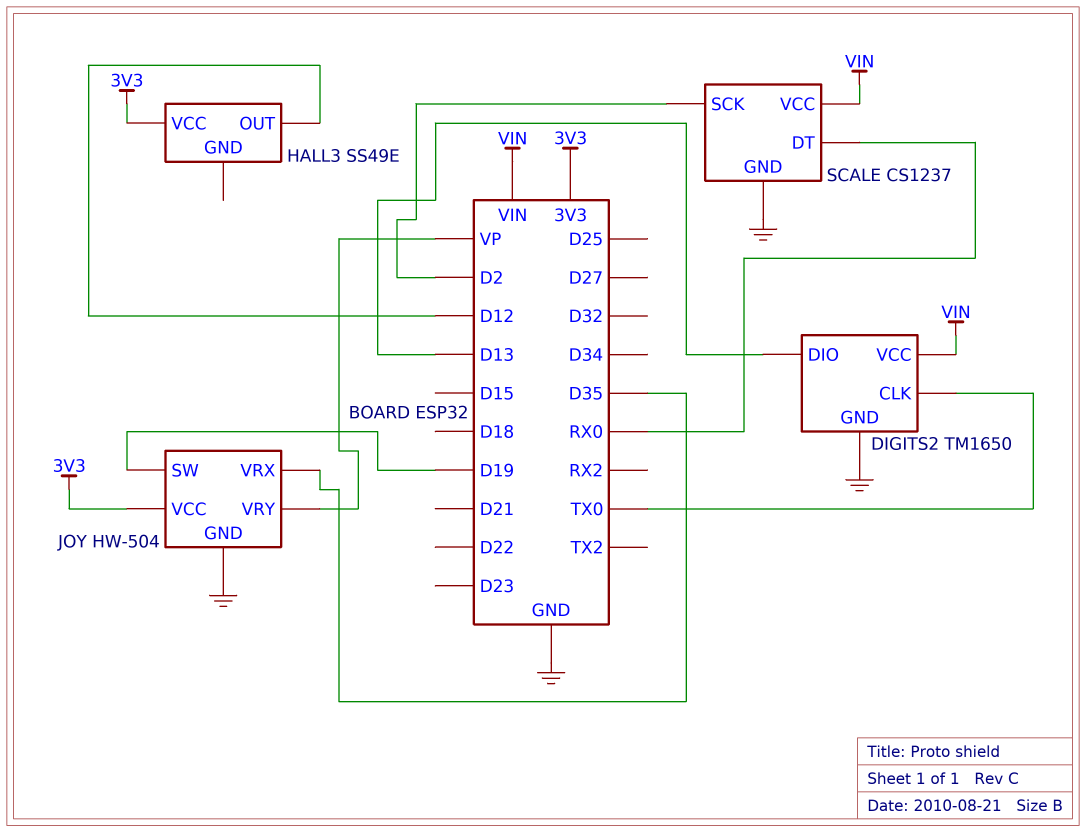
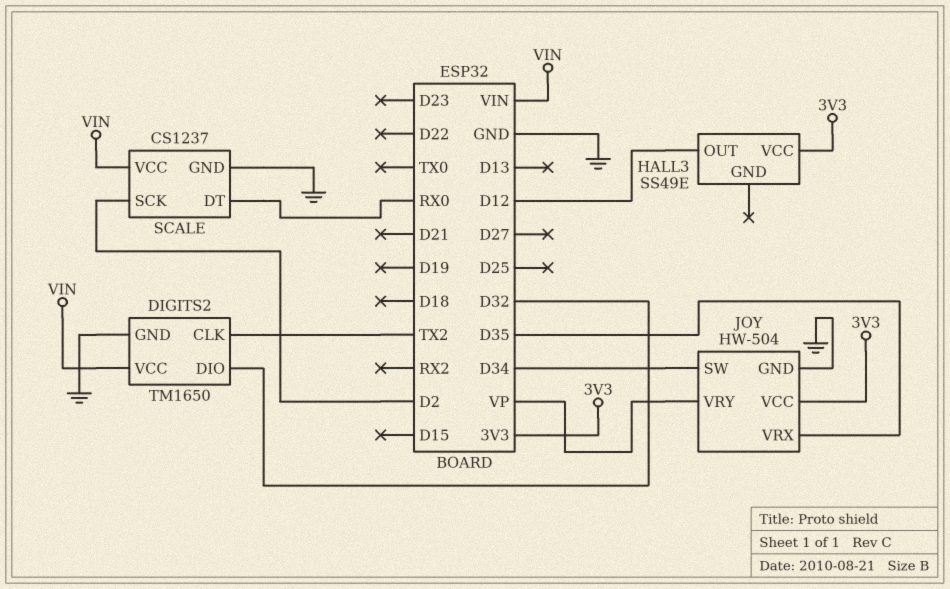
DIGITS2 pin CLK: TX0 -> TX2
DIGITS2 pin DIO: D13 -> D32
JOY pin SW: D19 -> D34

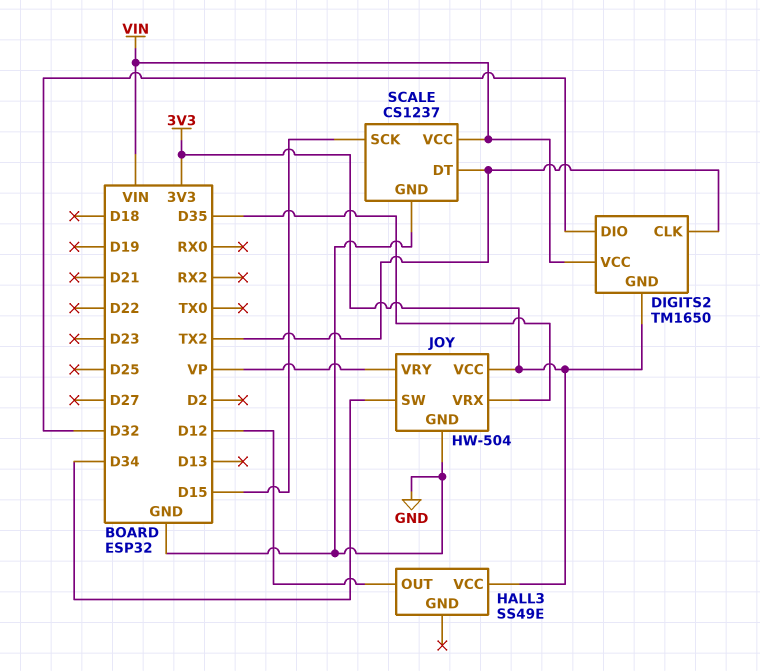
DIGITS2 pin GND: GND -> 3V3
SCALE pin DT: RX0 -> TX2
SCALE pin SCK: D2 -> D15

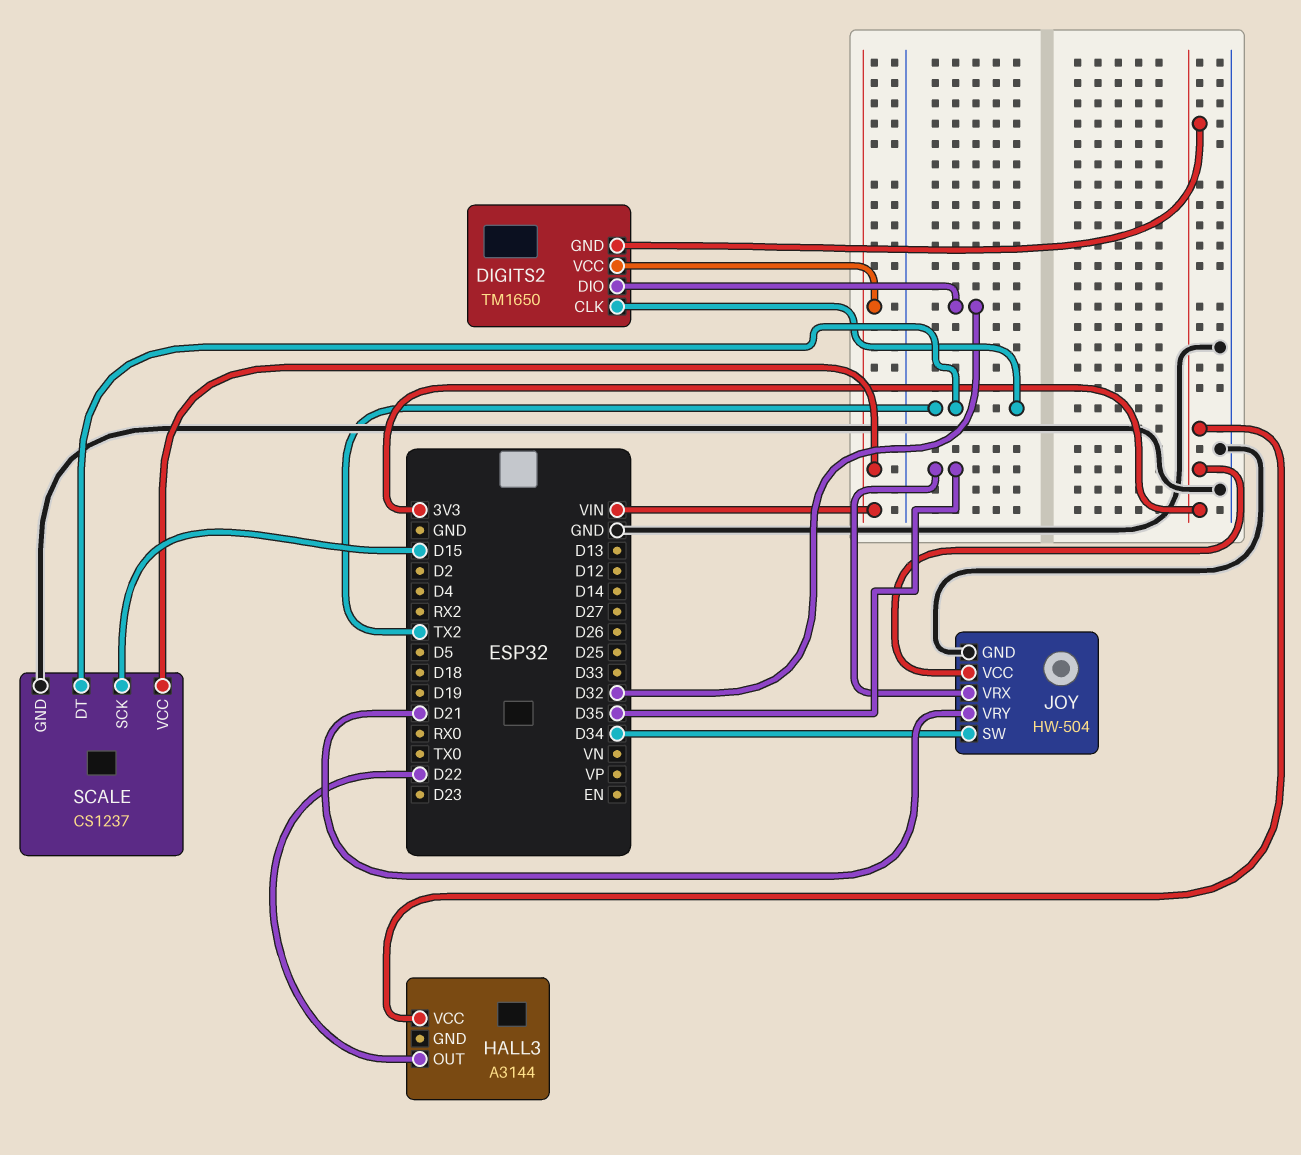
HALL3: SS49E -> A3144
HALL3 pin OUT: D12 -> D22
JOY pin VRY: VP -> D21

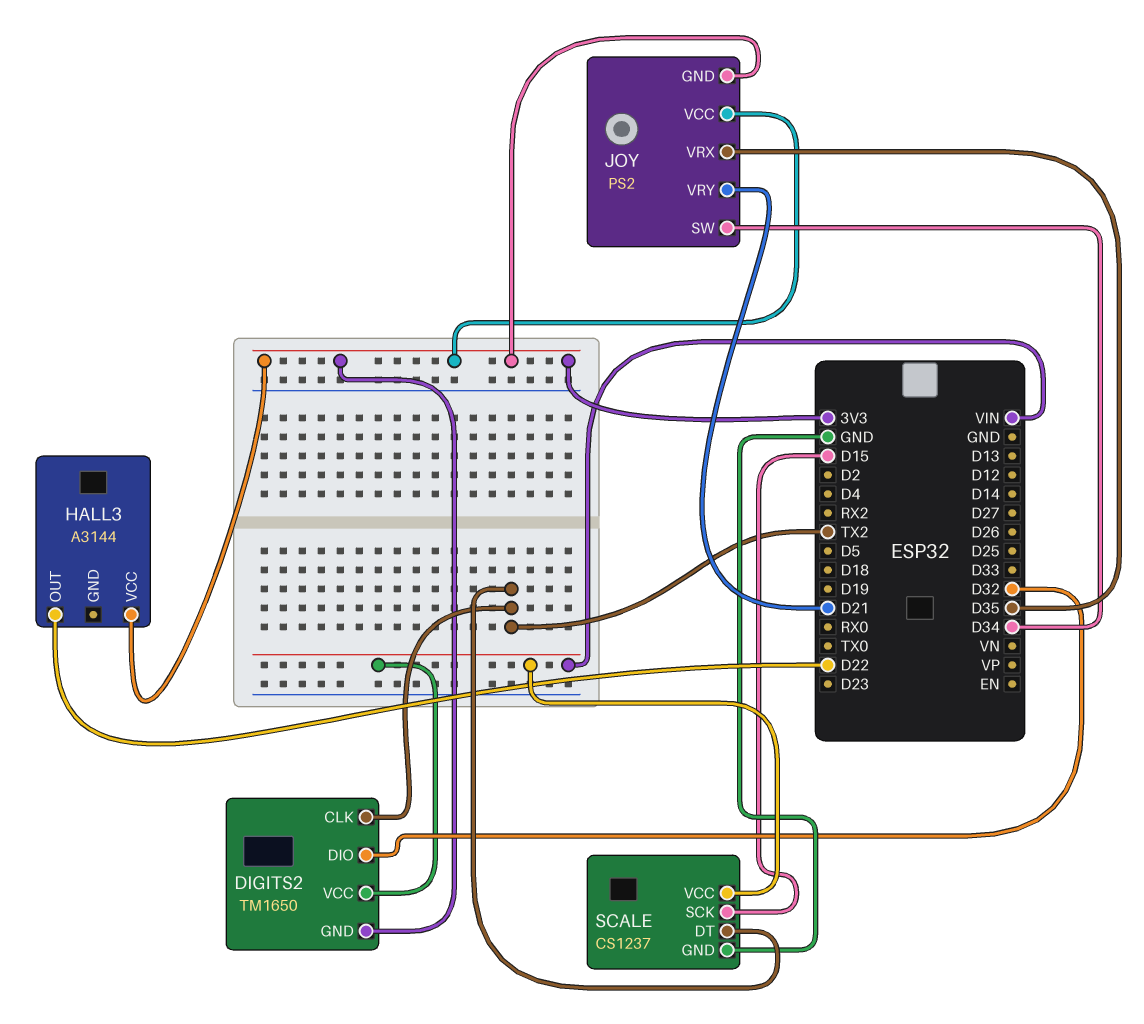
JOY: HW-504 -> PS2
JOY pin GND: GND -> 3V3

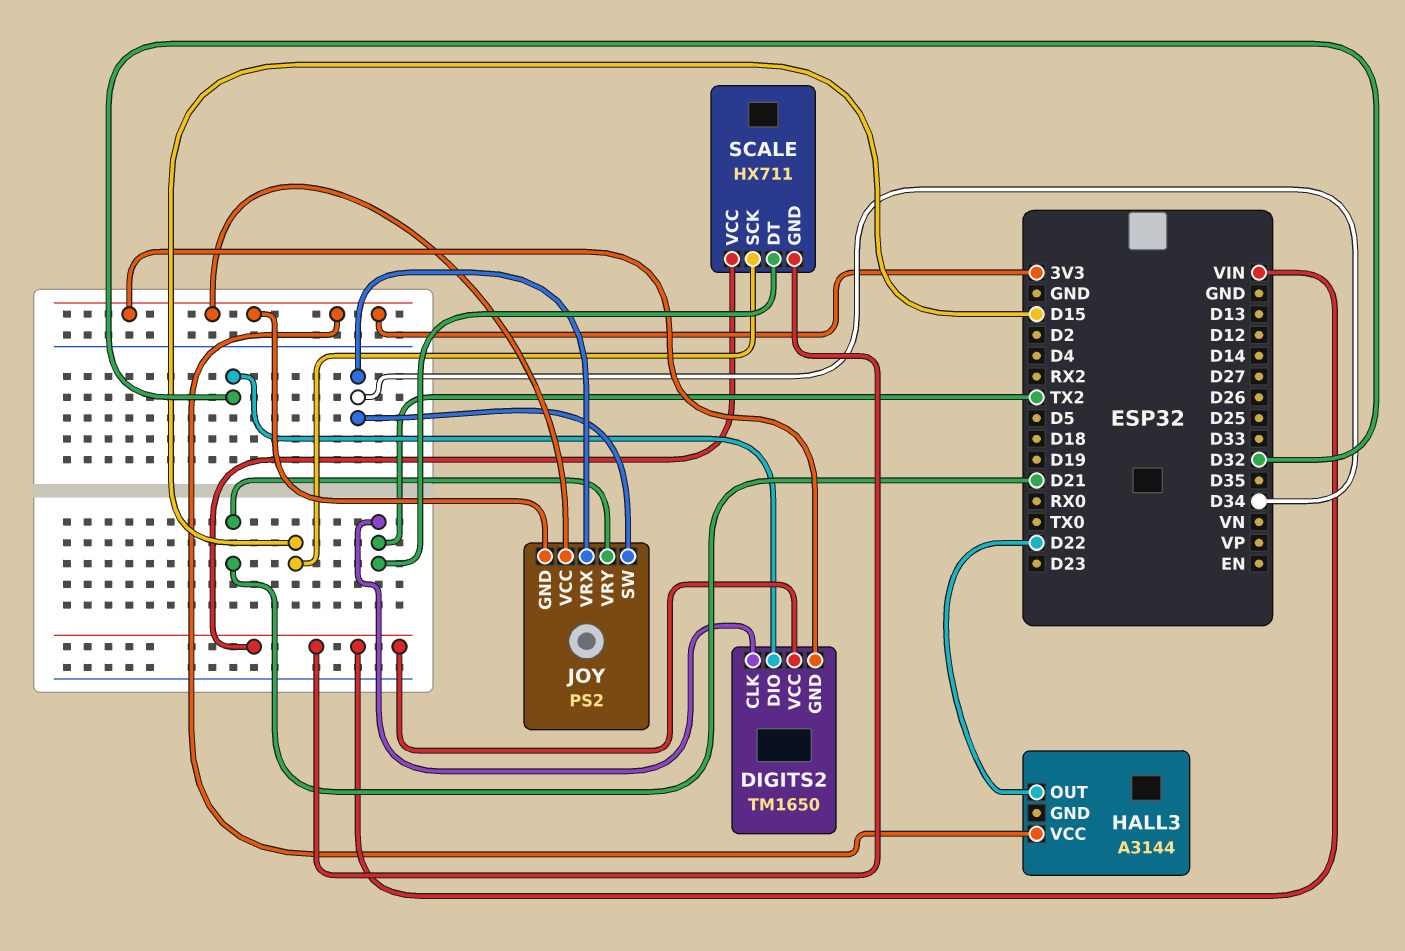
JOY pin VRX: D35 -> D34
SCALE: CS1237 -> HX711
SCALE pin GND: GND -> VIN

